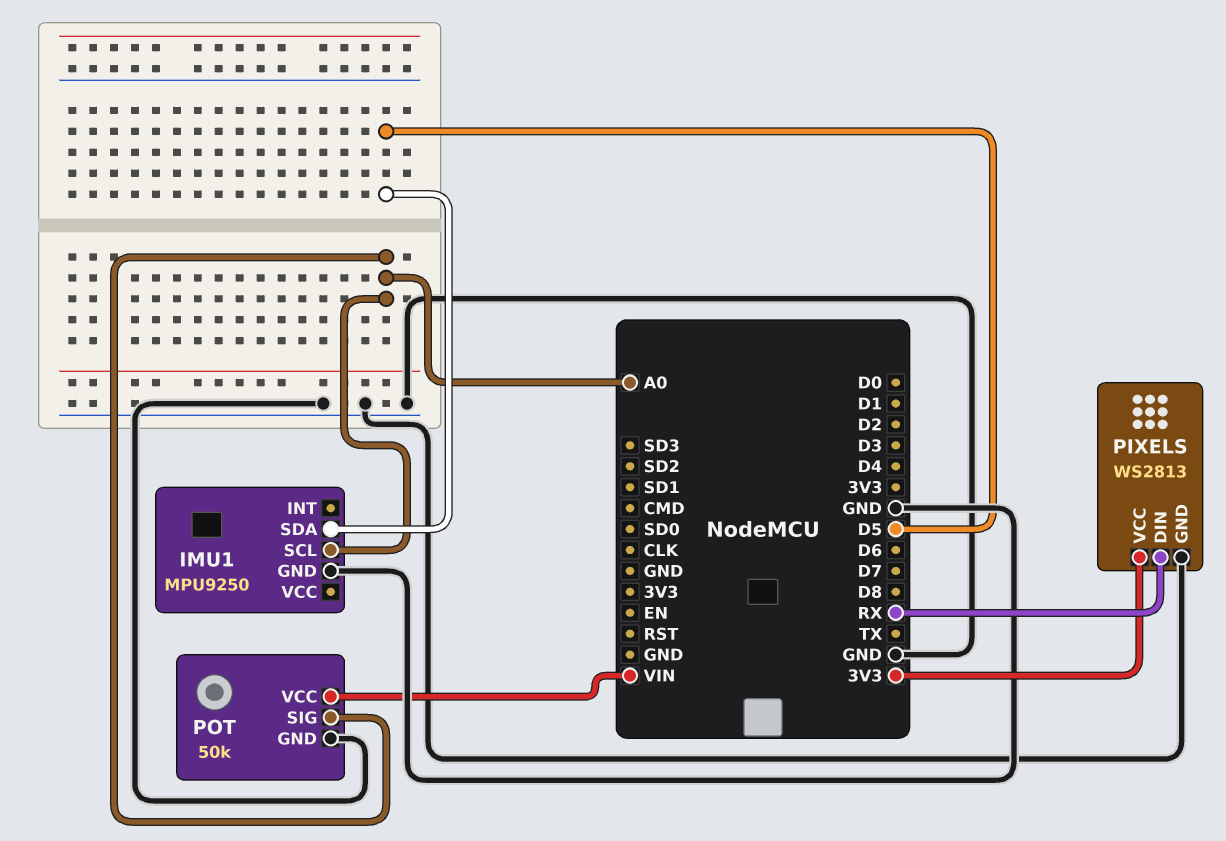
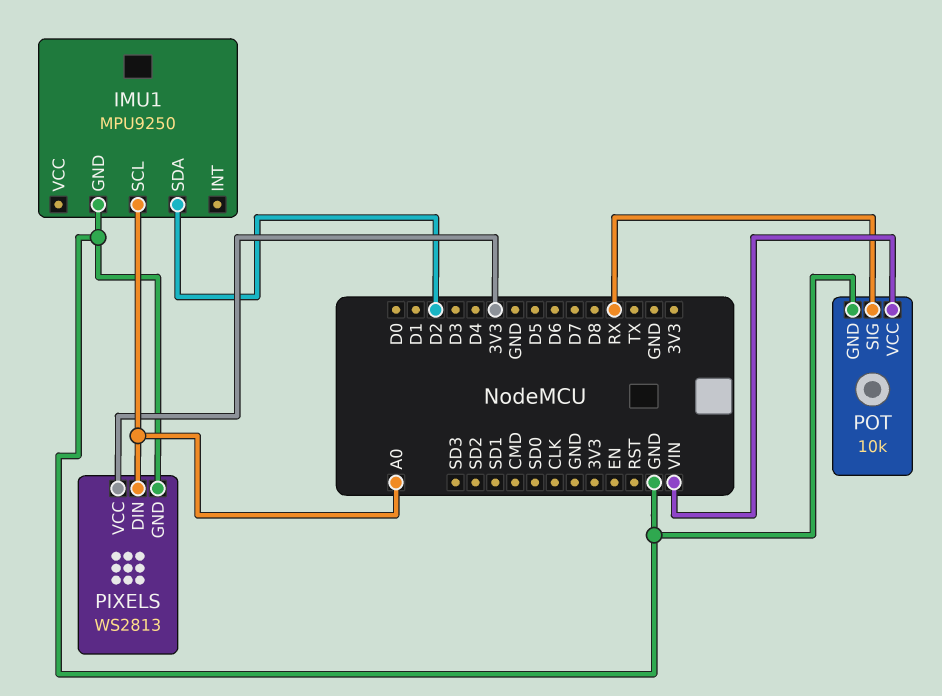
IMU1 pin SDA: D5 -> D2
PIXELS pin DIN: RX -> A0
POT: 50k -> 10k
POT pin SIG: A0 -> RX

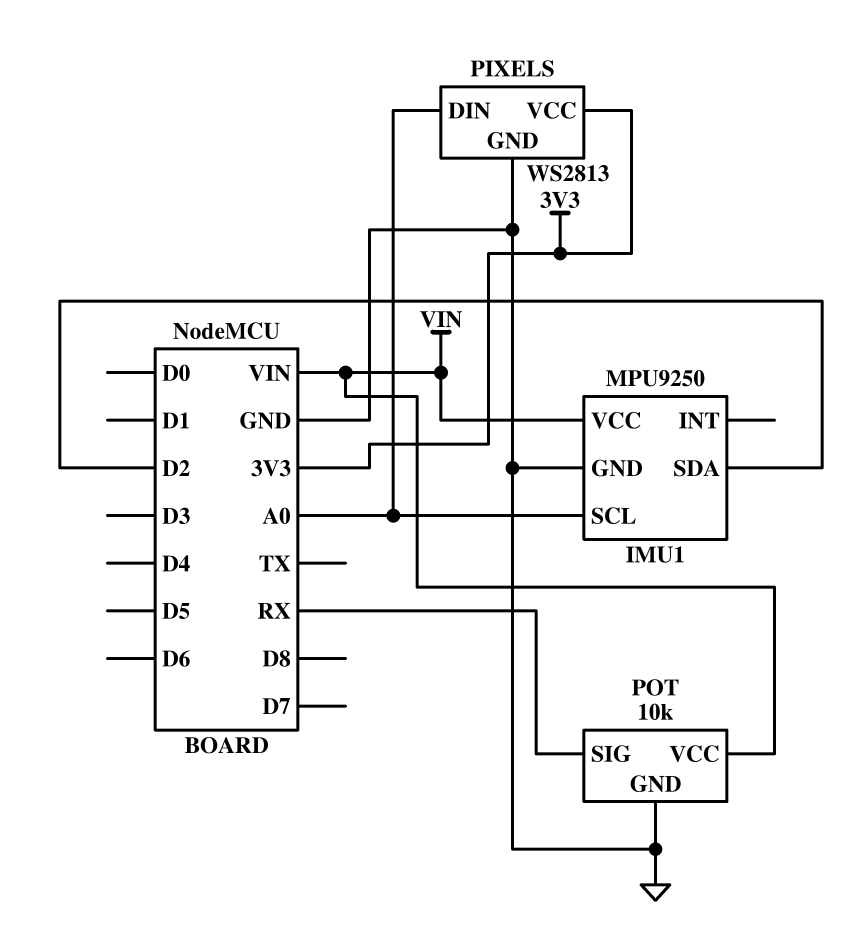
IMU1 pin VCC: none -> VIN

